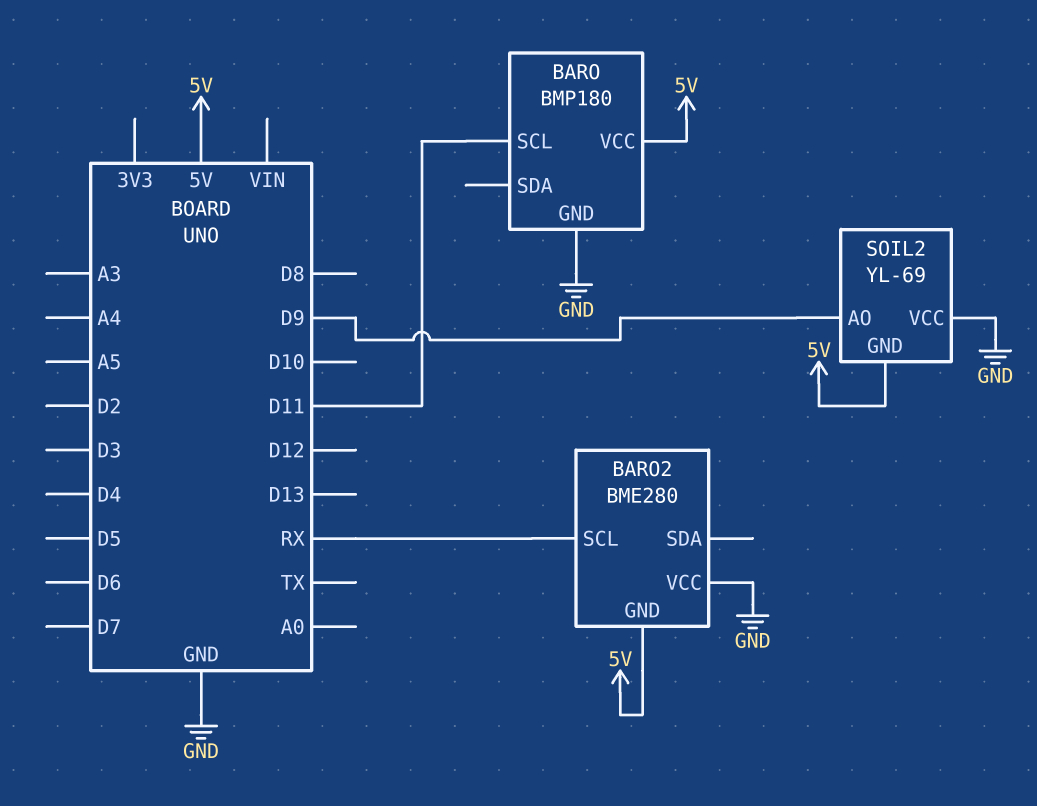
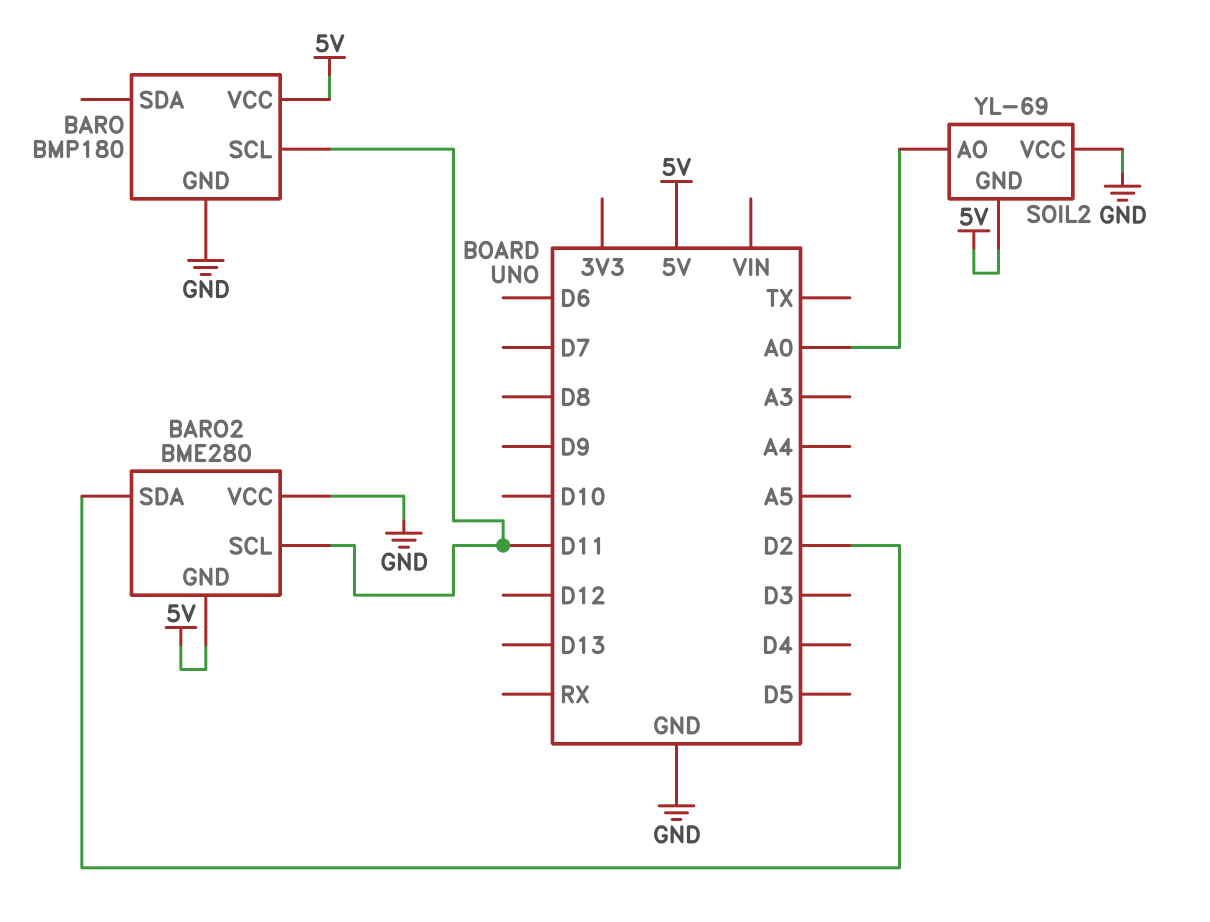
BARO2 pin SCL: RX -> D11
BARO2 pin SDA: none -> D2
SOIL2 pin AO: D9 -> A0

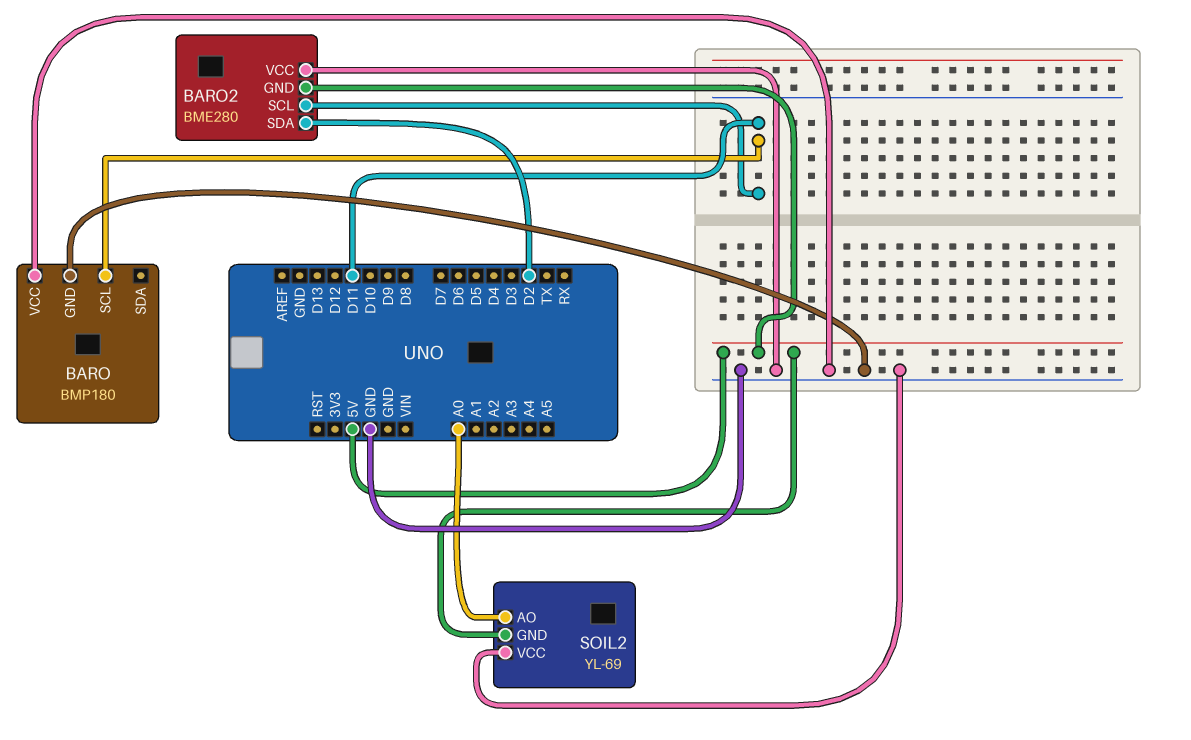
BARO pin VCC: 5V -> GND

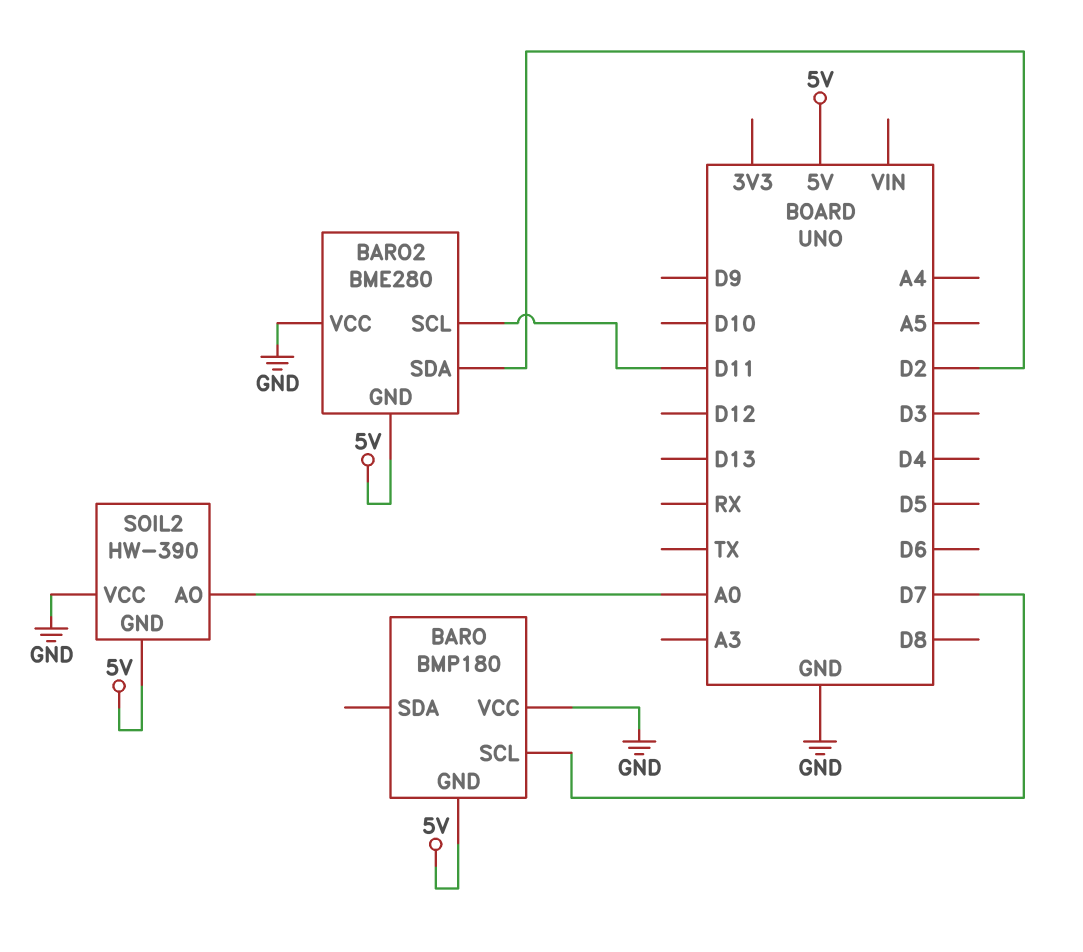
BARO pin GND: GND -> 5V
BARO pin SCL: D11 -> D7
SOIL2: YL-69 -> HW-390

